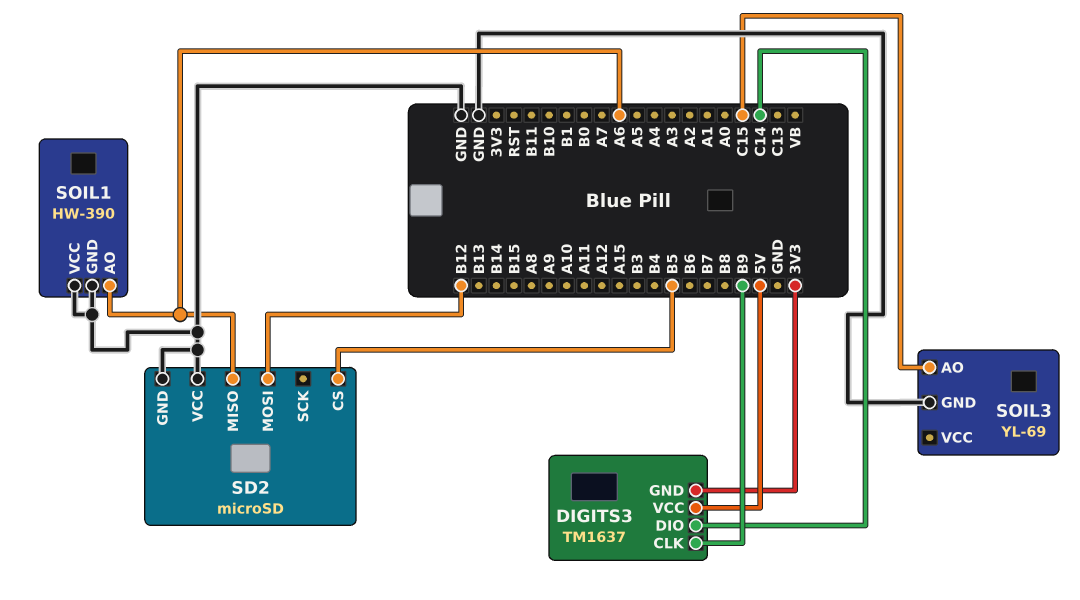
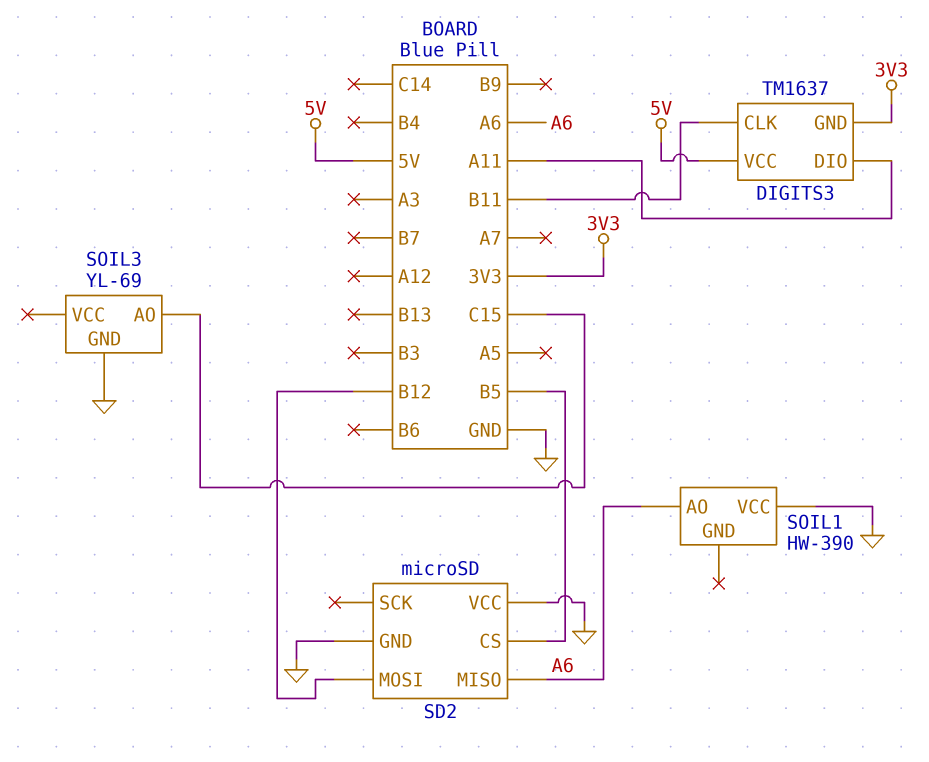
DIGITS3 pin CLK: B9 -> B11
DIGITS3 pin DIO: C14 -> A11
SOIL1 pin GND: GND -> none

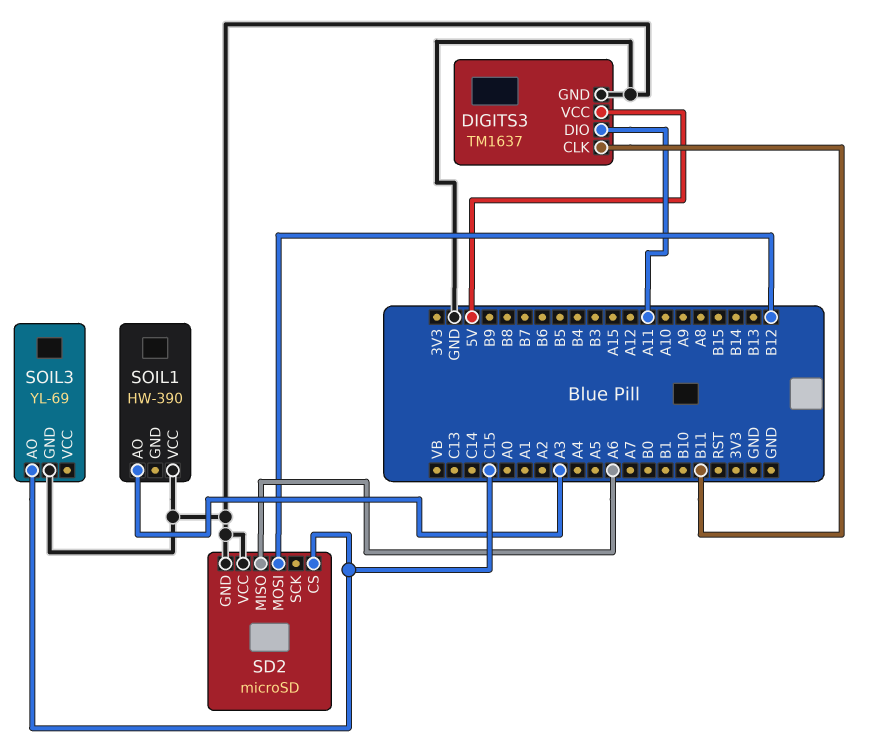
DIGITS3 pin GND: 3V3 -> GND
SD2 pin CS: B5 -> C15
SOIL1 pin AO: A6 -> A3

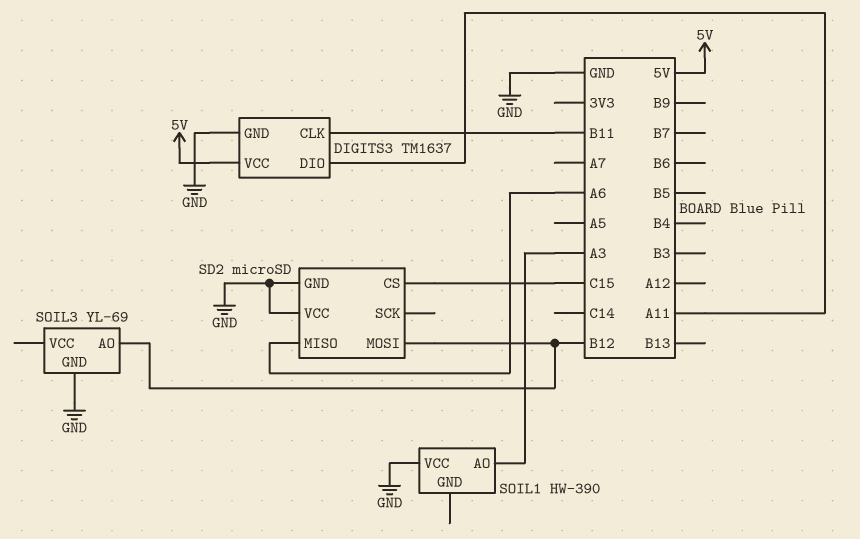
SOIL3 pin AO: C15 -> B12

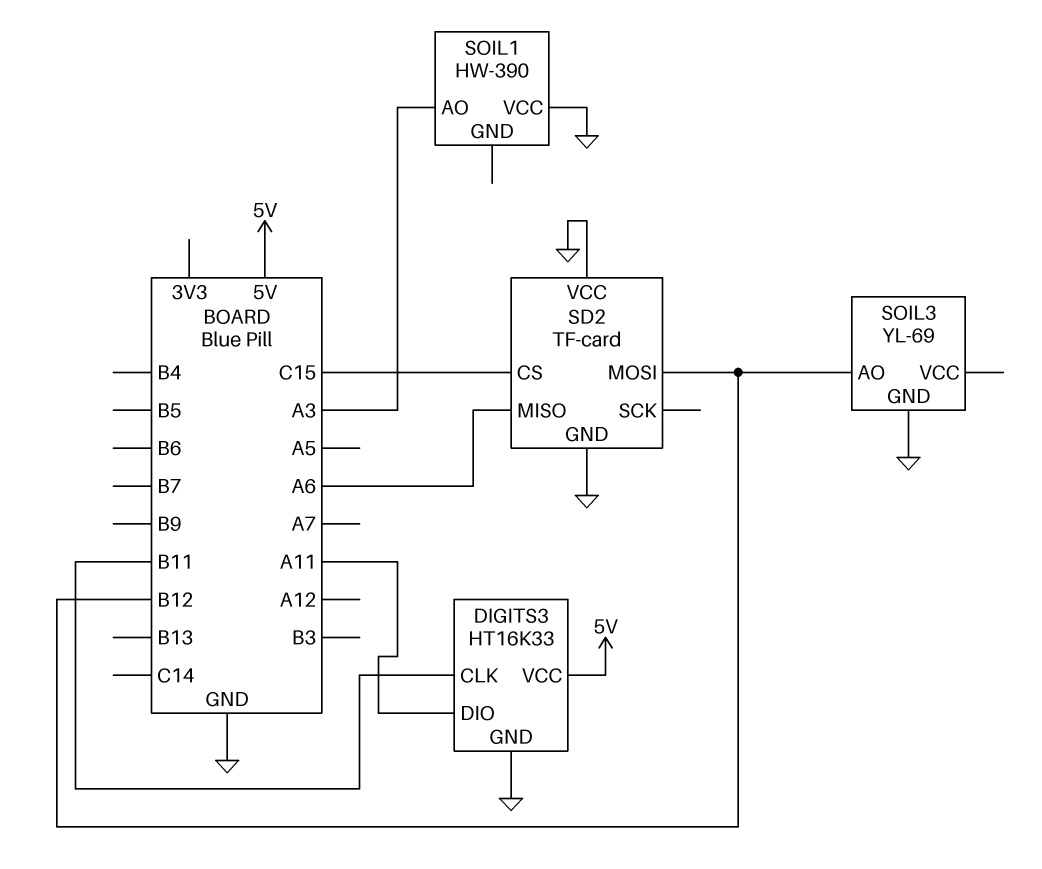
DIGITS3: TM1637 -> HT16K33
SD2: microSD -> TF-card

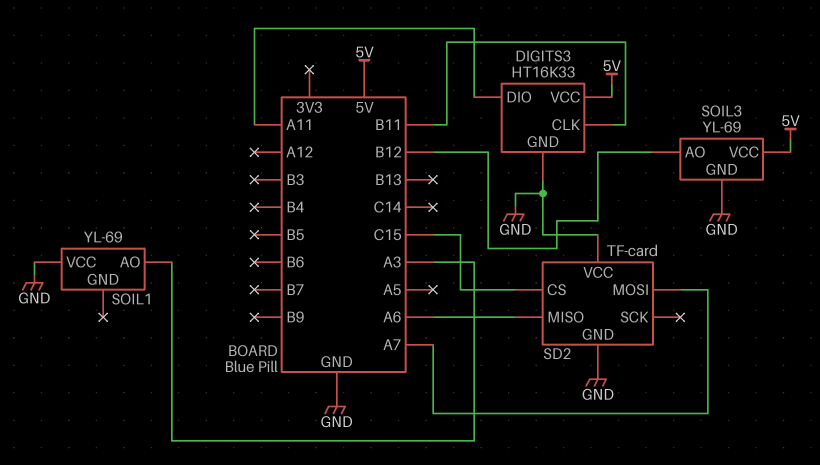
SD2 pin MOSI: B12 -> A7
SOIL1: HW-390 -> YL-69
SOIL3 pin VCC: none -> 5V

